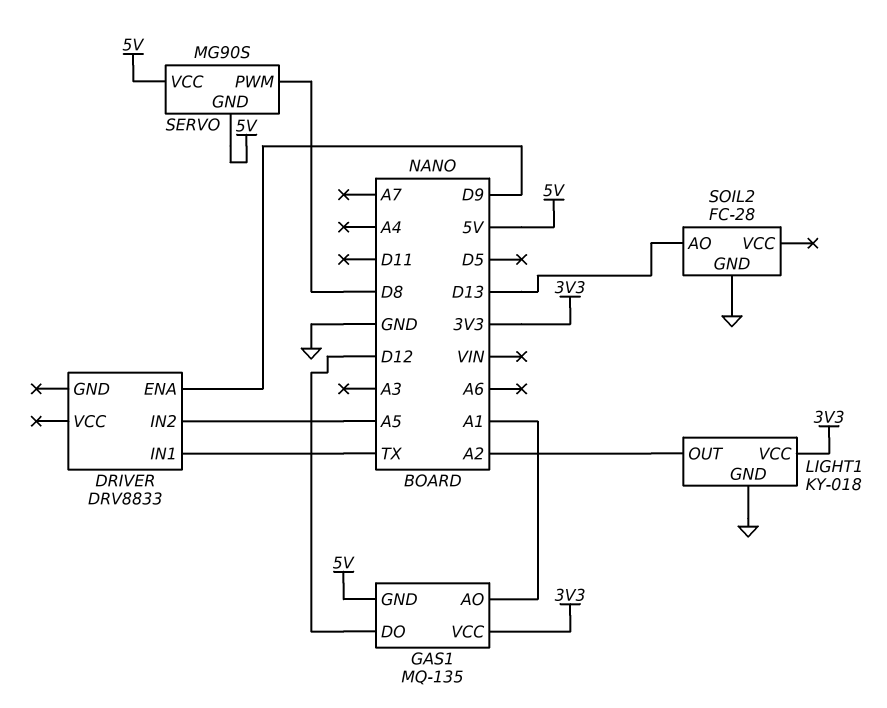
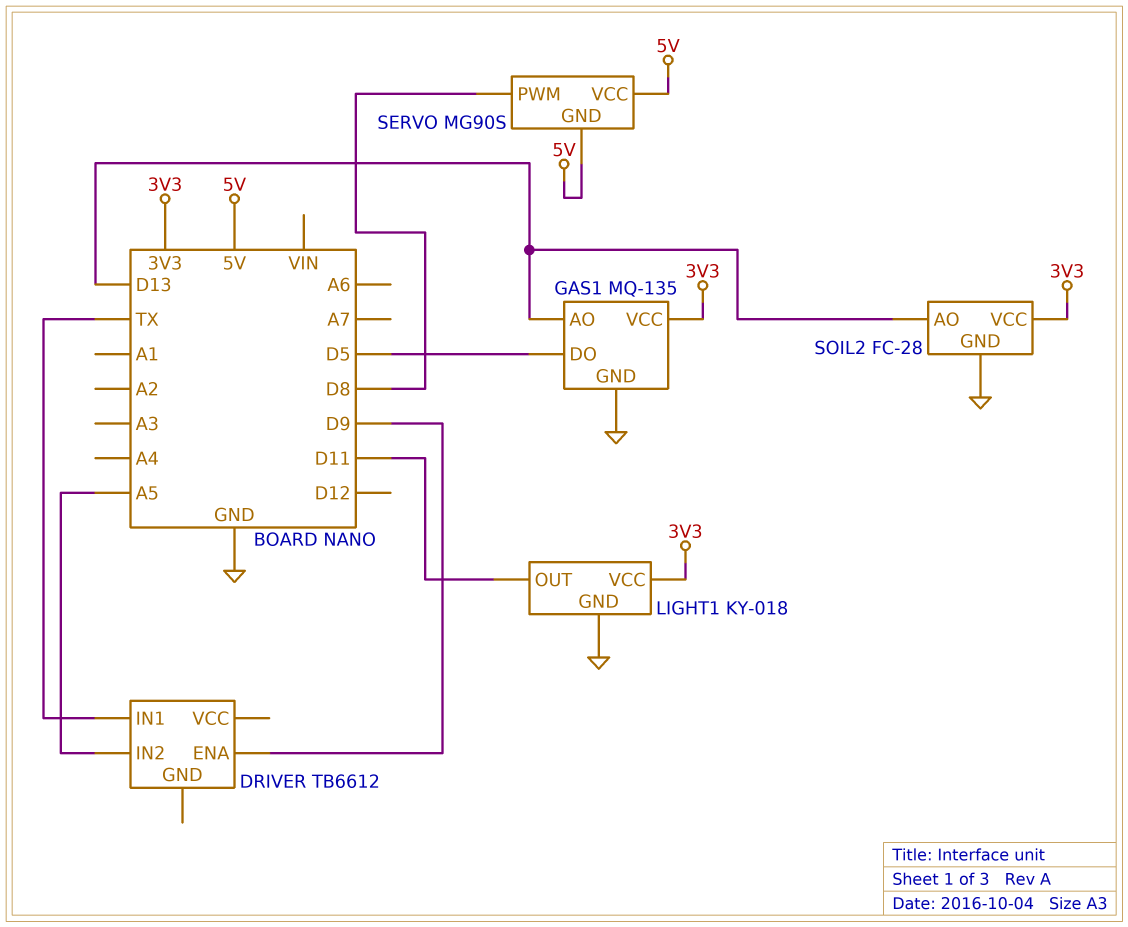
DRIVER: DRV8833 -> TB6612
GAS1 pin AO: A1 -> D13
GAS1 pin DO: D12 -> D5
GAS1 pin GND: 5V -> GND
LIGHT1 pin OUT: A2 -> D11
SOIL2 pin VCC: none -> 3V3

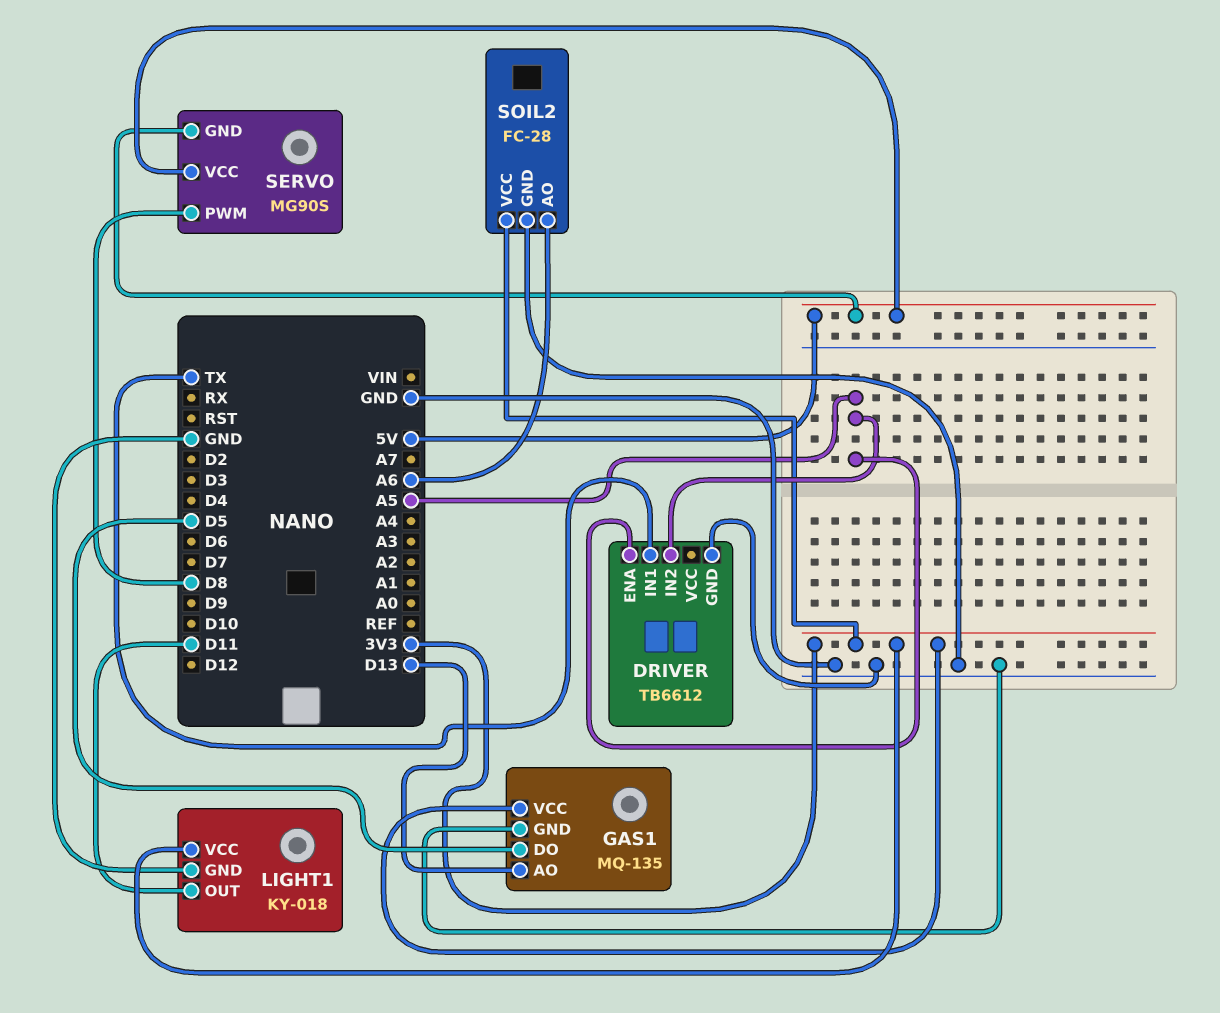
DRIVER pin ENA: D9 -> A5
DRIVER pin GND: none -> GND
SOIL2 pin AO: D13 -> A6

